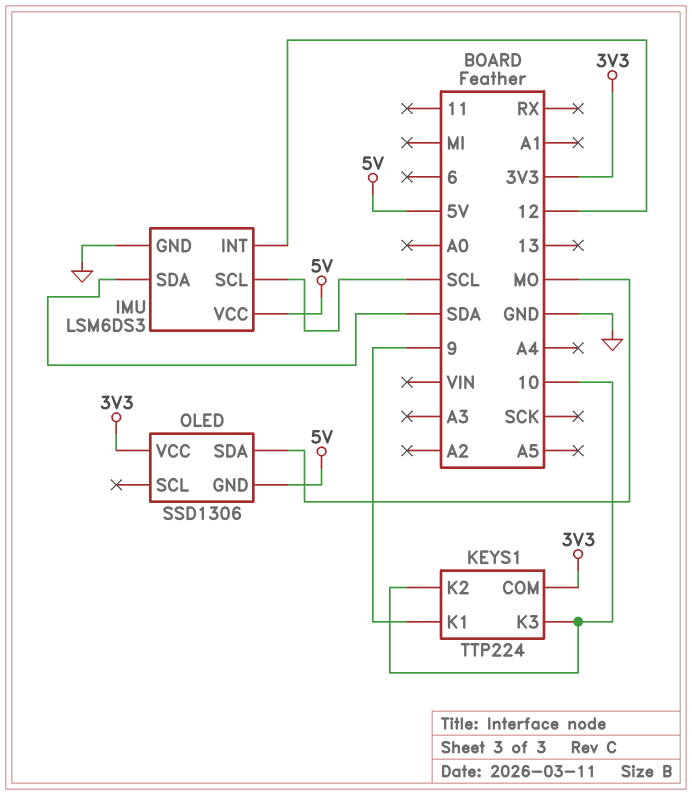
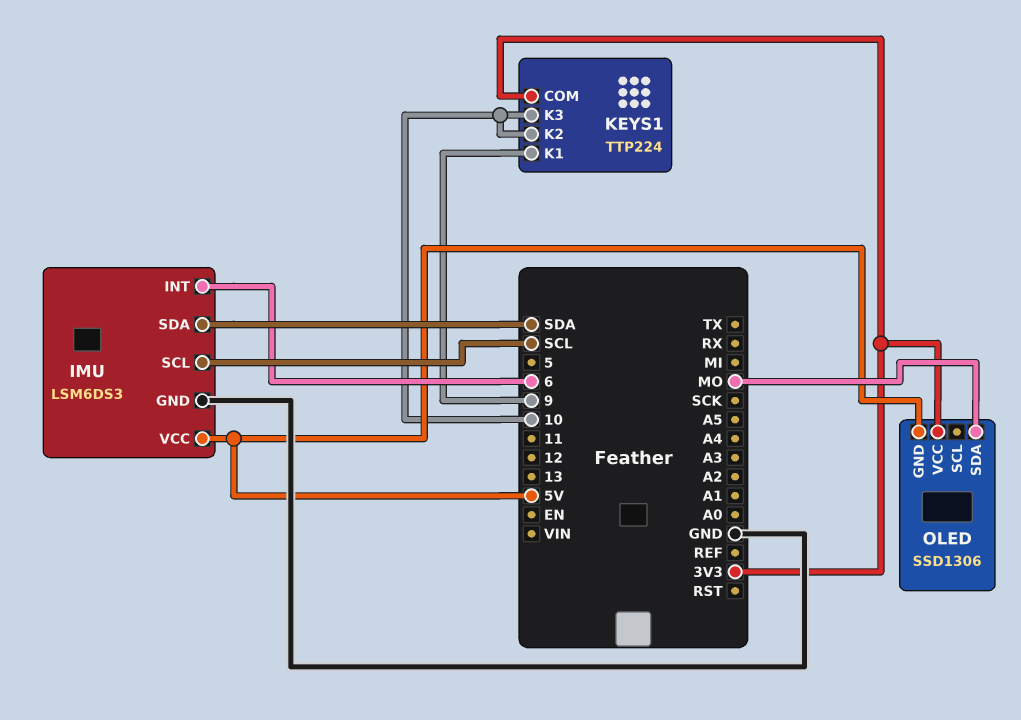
IMU pin INT: 12 -> 6

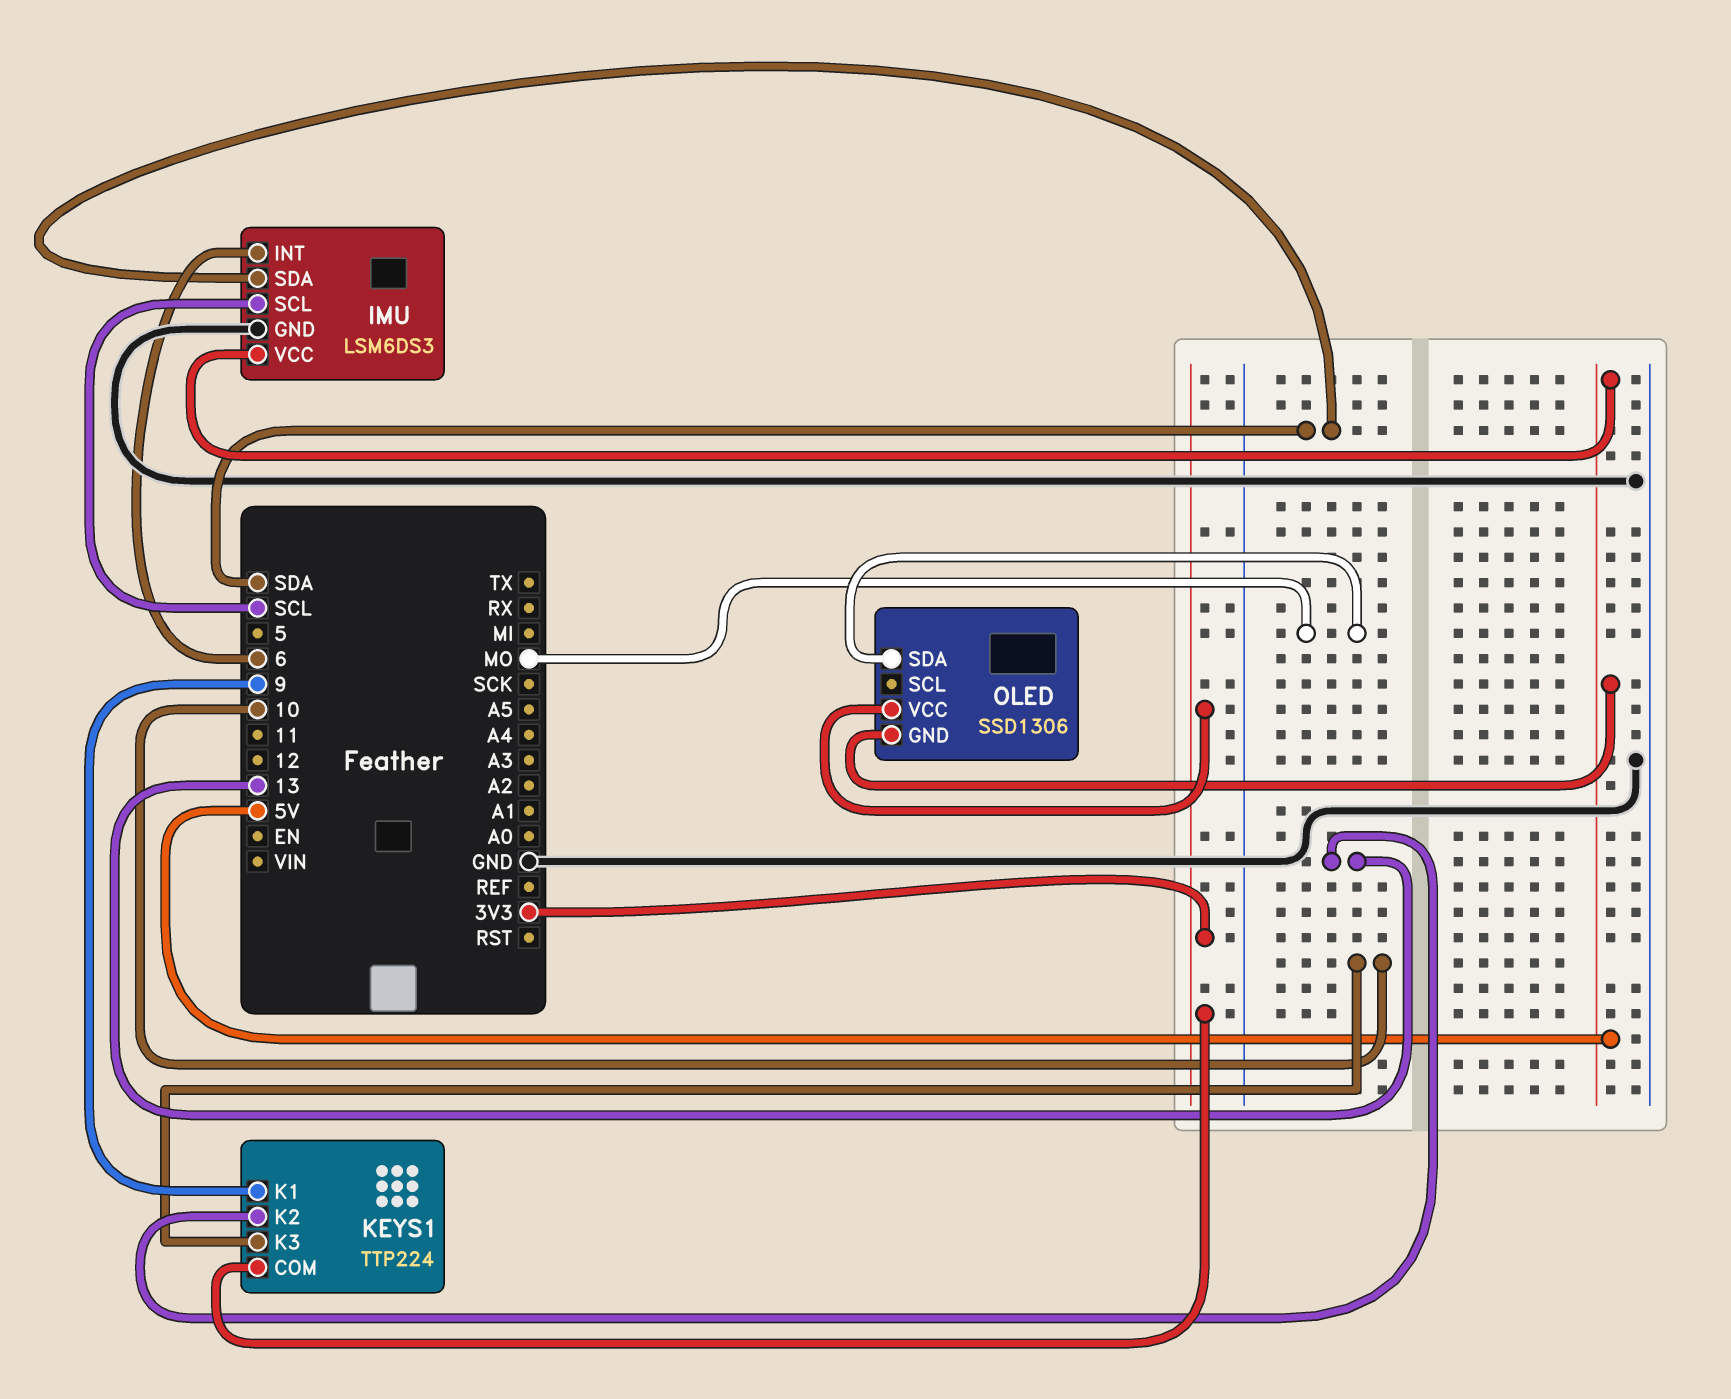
KEYS1 pin K2: 10 -> 13

